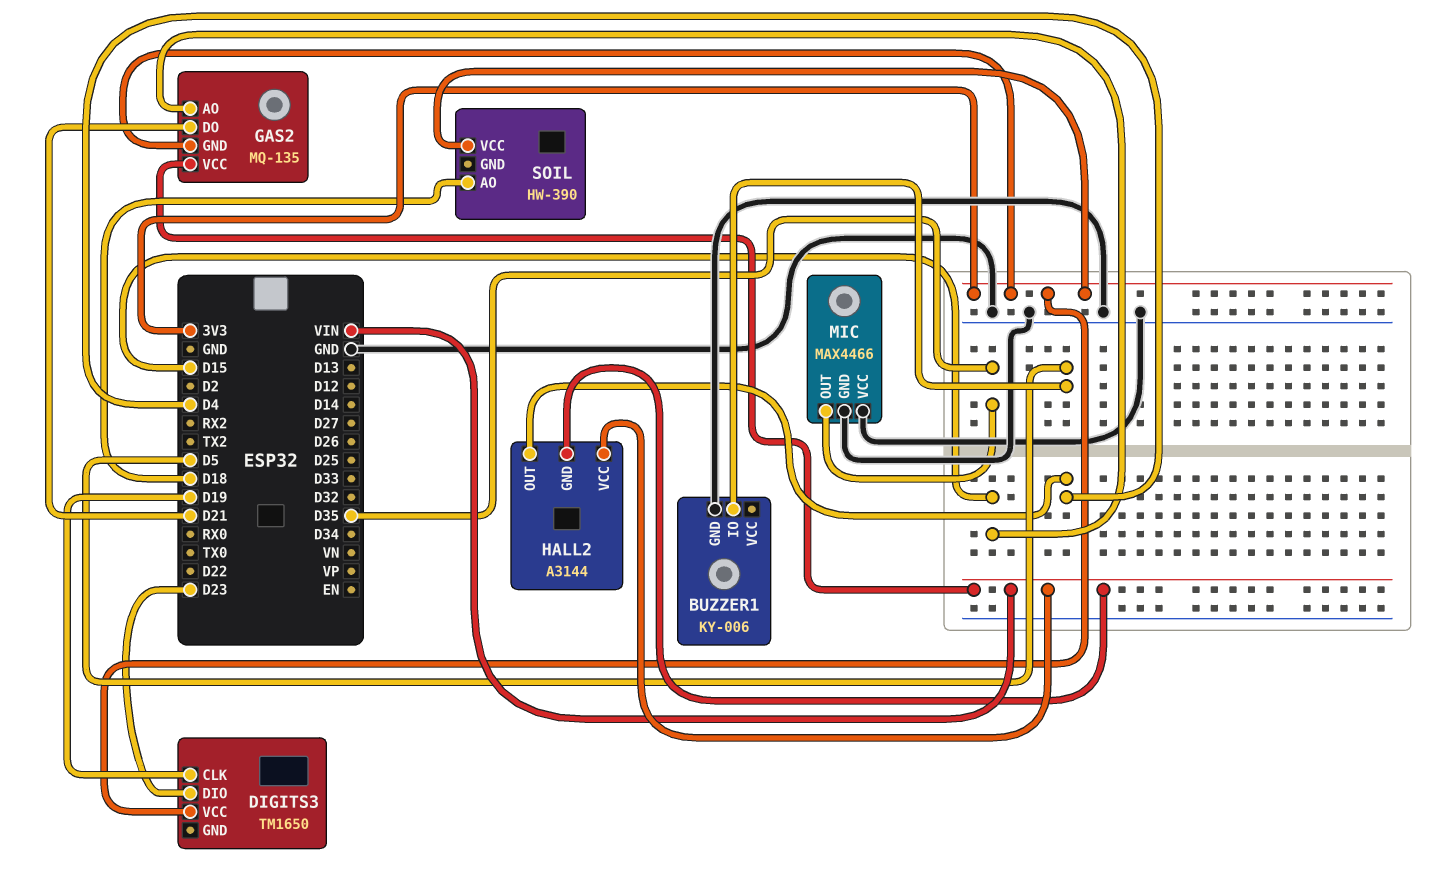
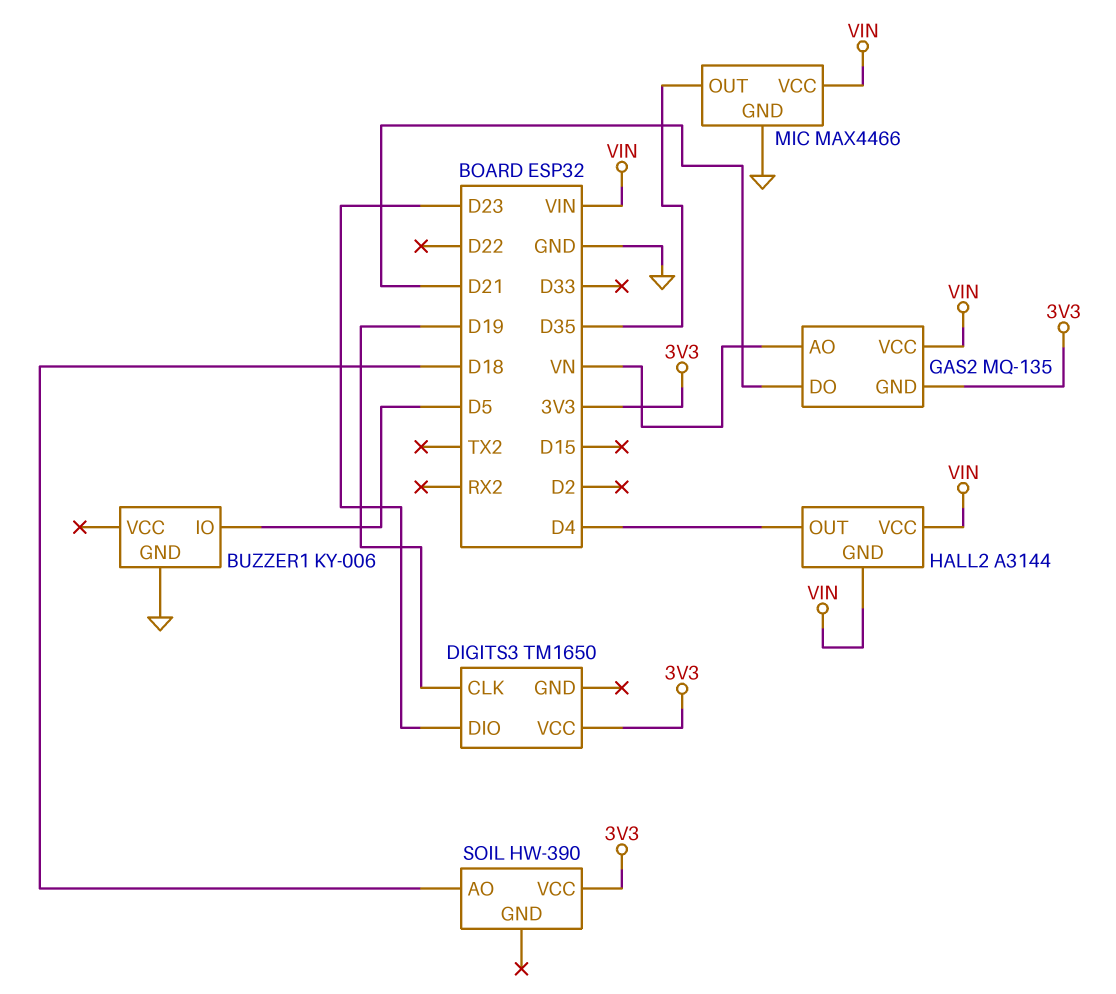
GAS2 pin AO: D15 -> VN
MIC pin VCC: GND -> VIN

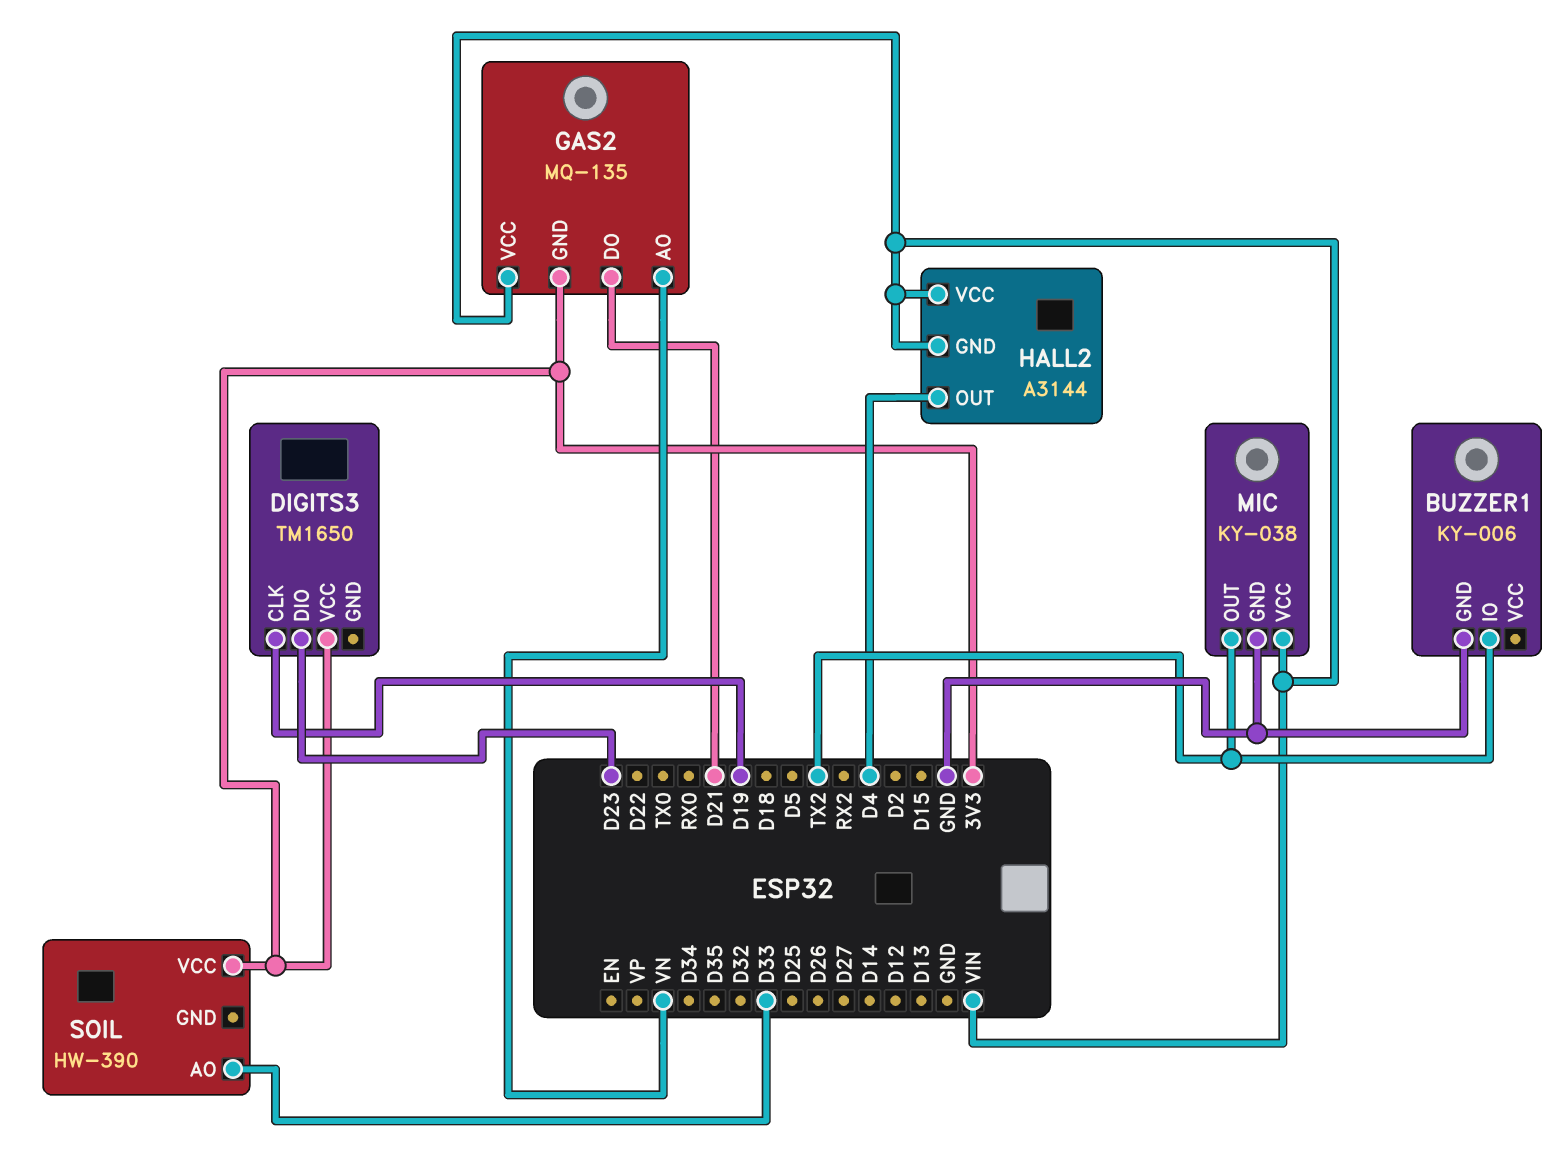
BUZZER1 pin IO: D5 -> TX2
MIC: MAX4466 -> KY-038
MIC pin OUT: D35 -> TX2
SOIL pin AO: D18 -> D33

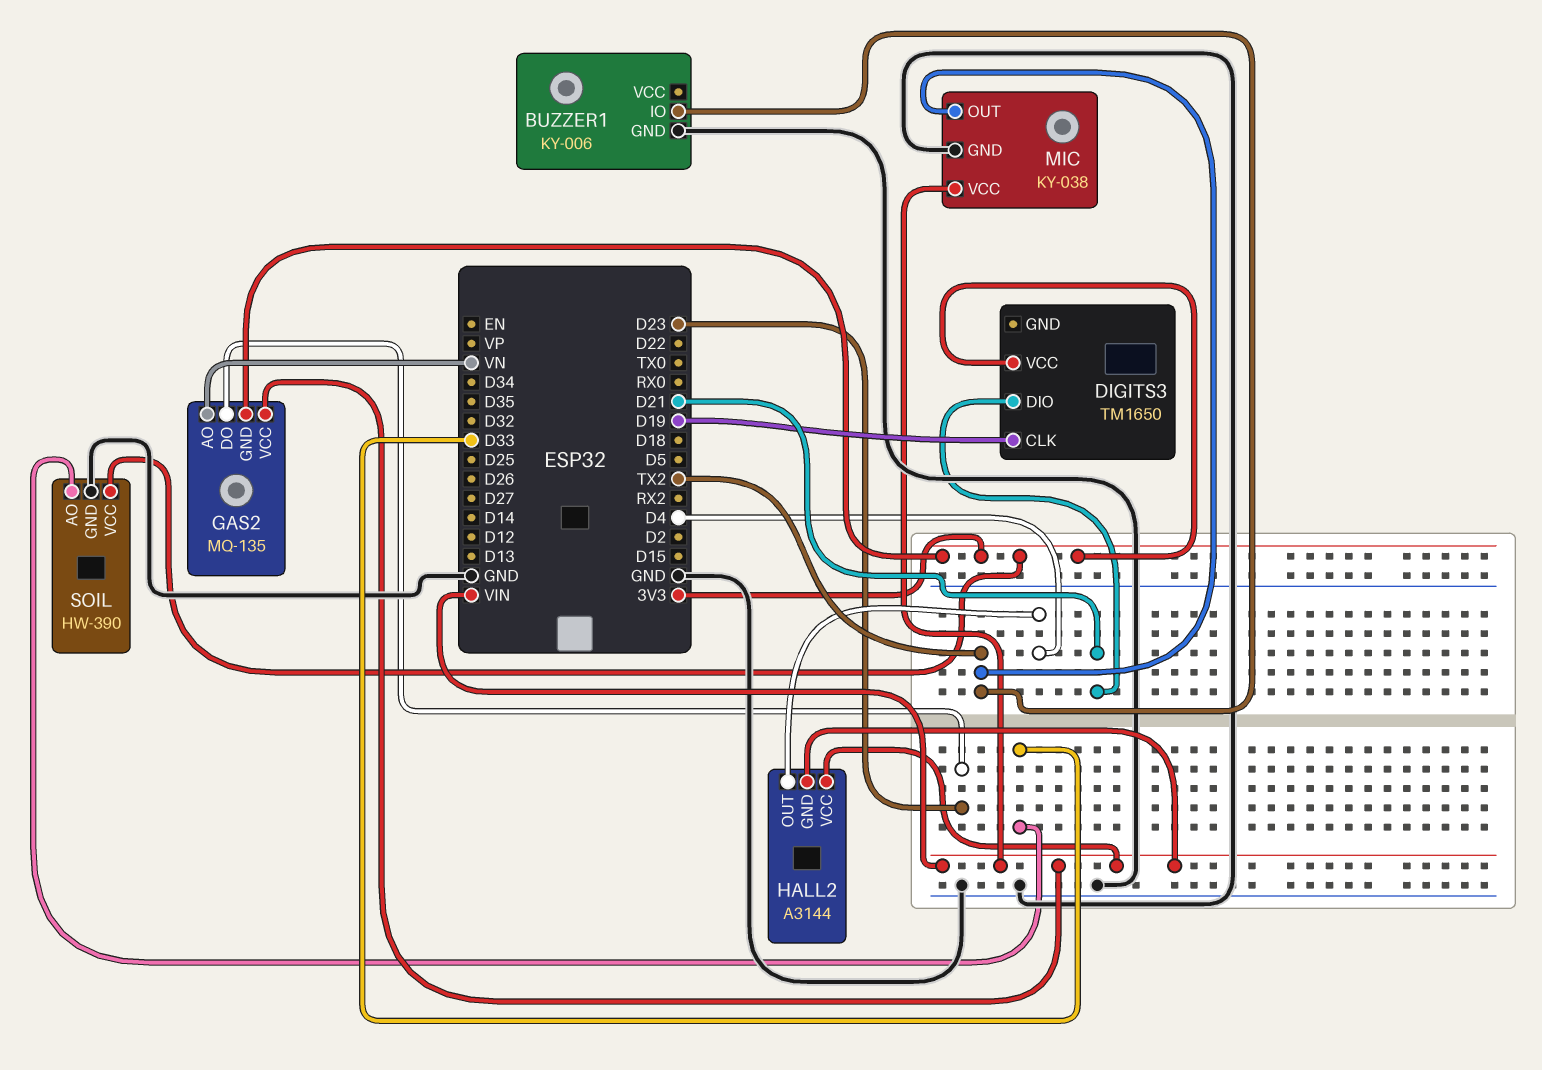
DIGITS3 pin DIO: D23 -> D21
GAS2 pin DO: D21 -> D23
SOIL pin GND: none -> GND

